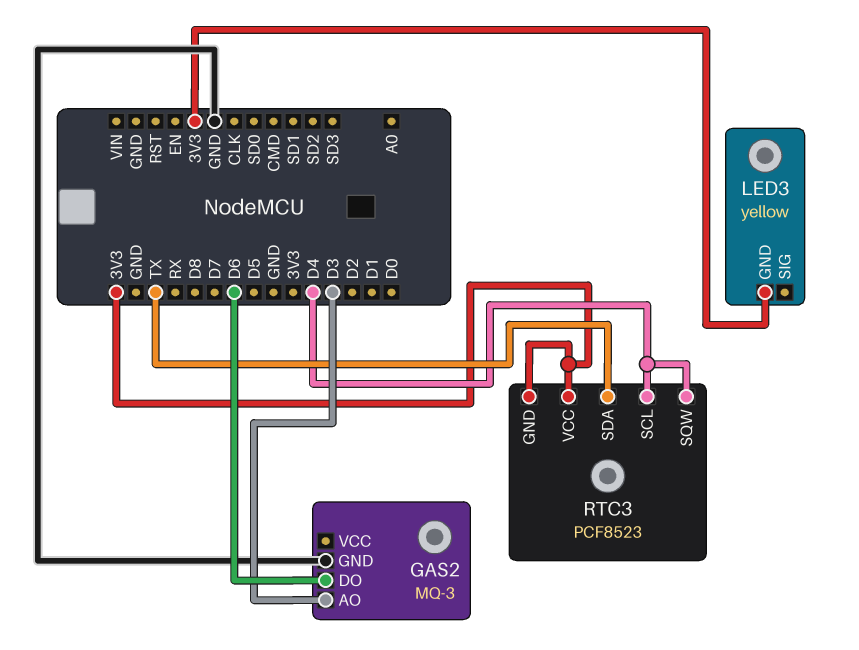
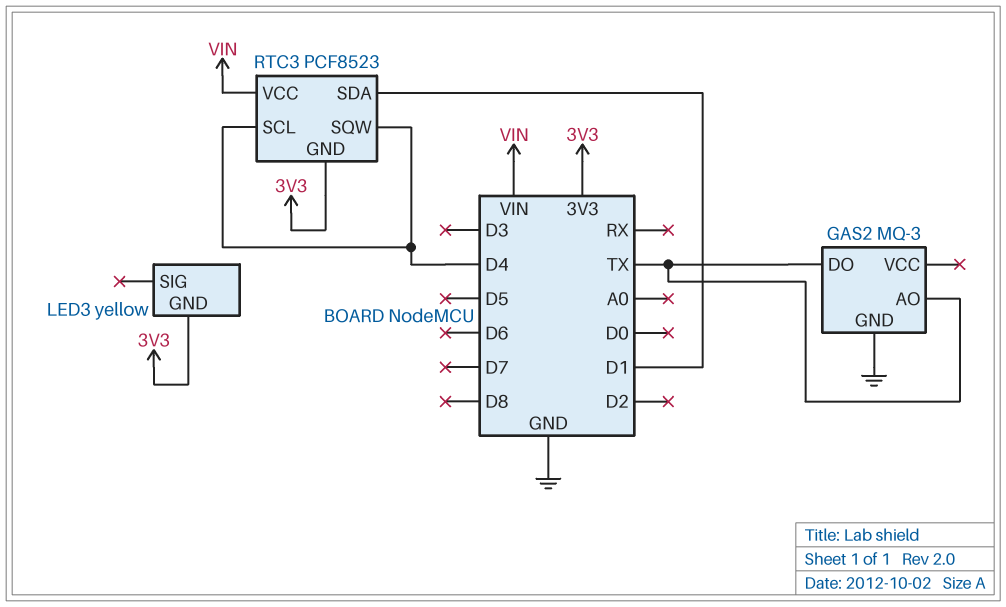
GAS2 pin AO: D3 -> TX
GAS2 pin DO: D6 -> TX
RTC3 pin SDA: TX -> D1
RTC3 pin VCC: 3V3 -> VIN

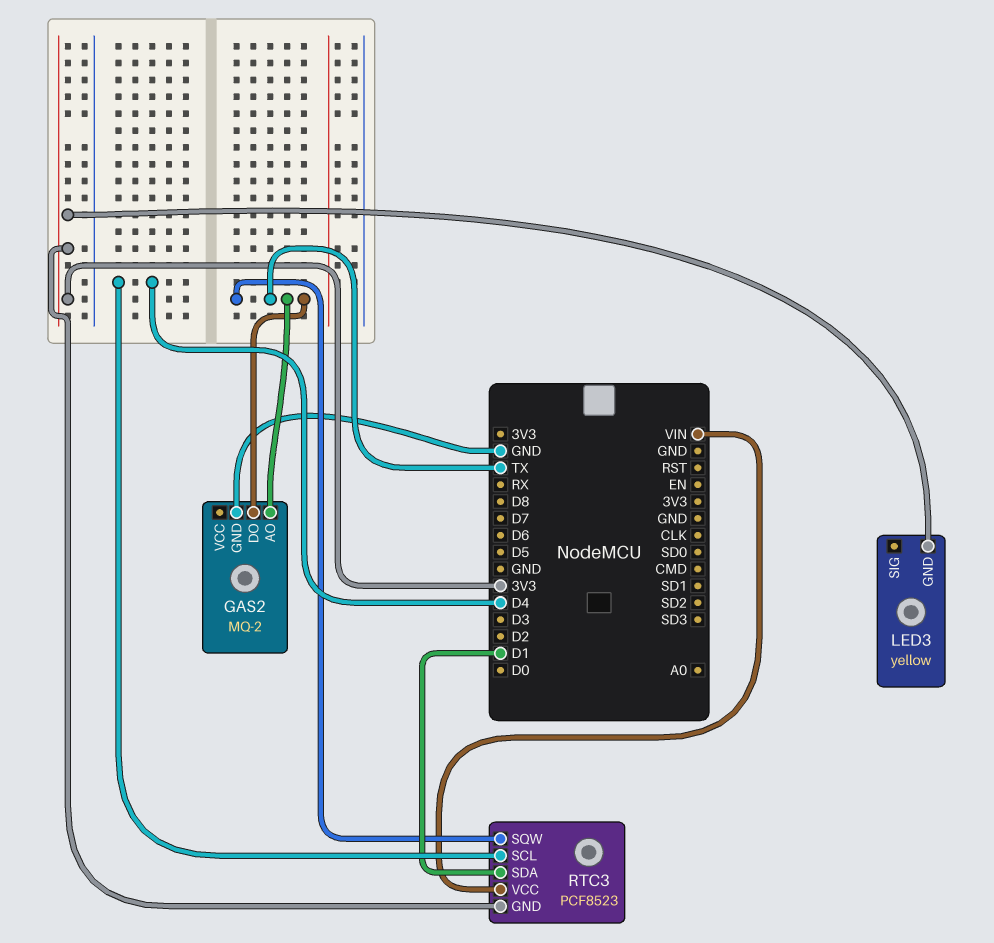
GAS2: MQ-3 -> MQ-2
RTC3 pin SQW: D4 -> TX

